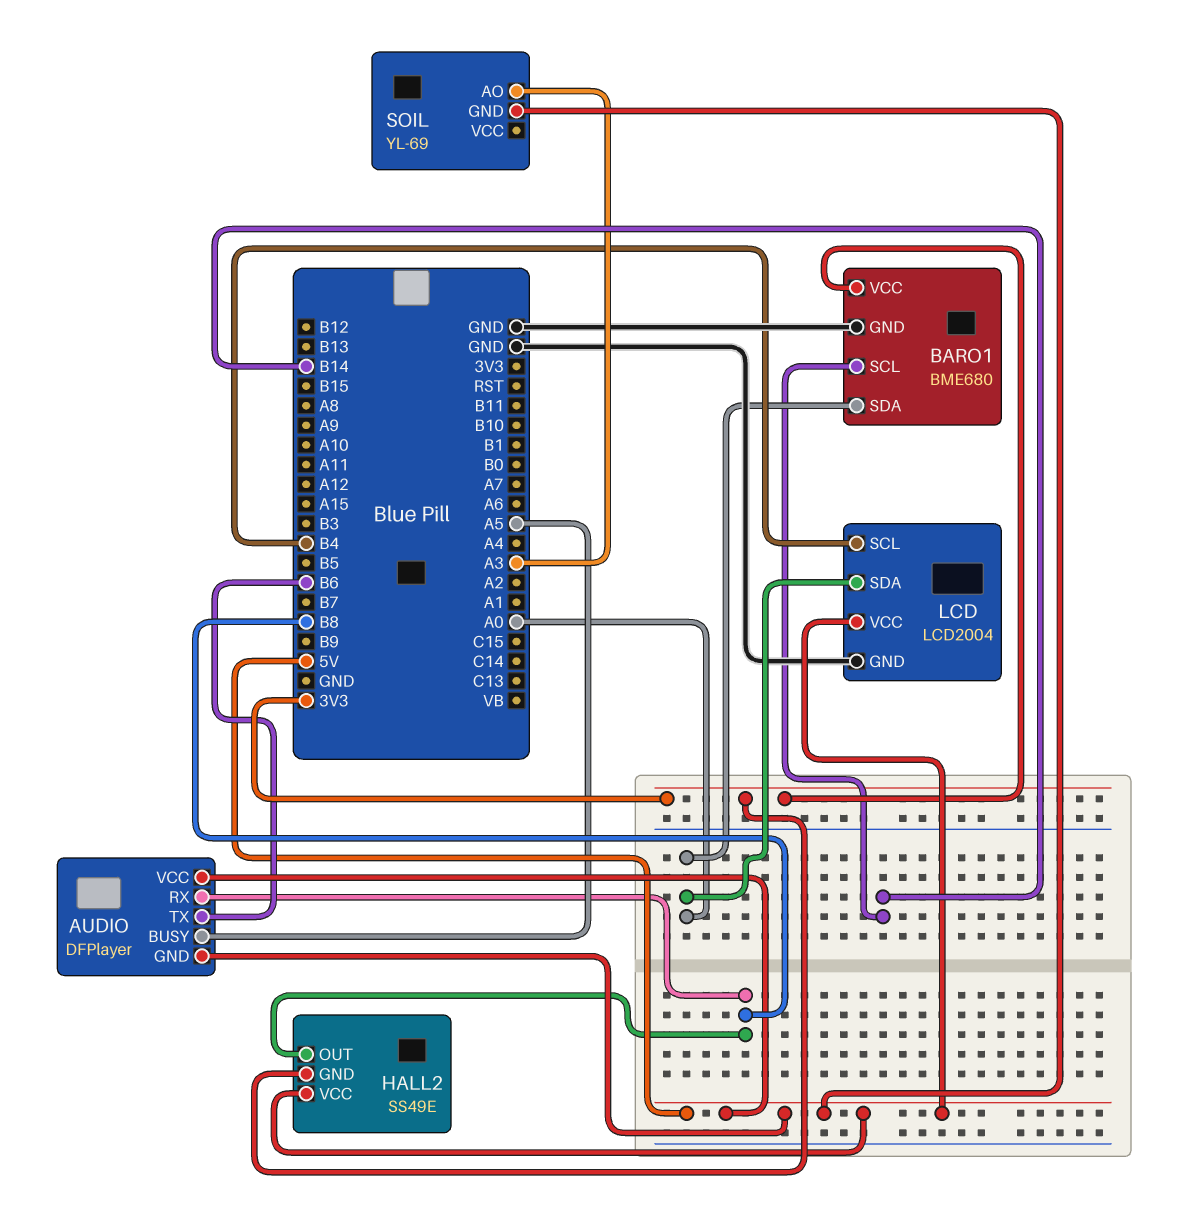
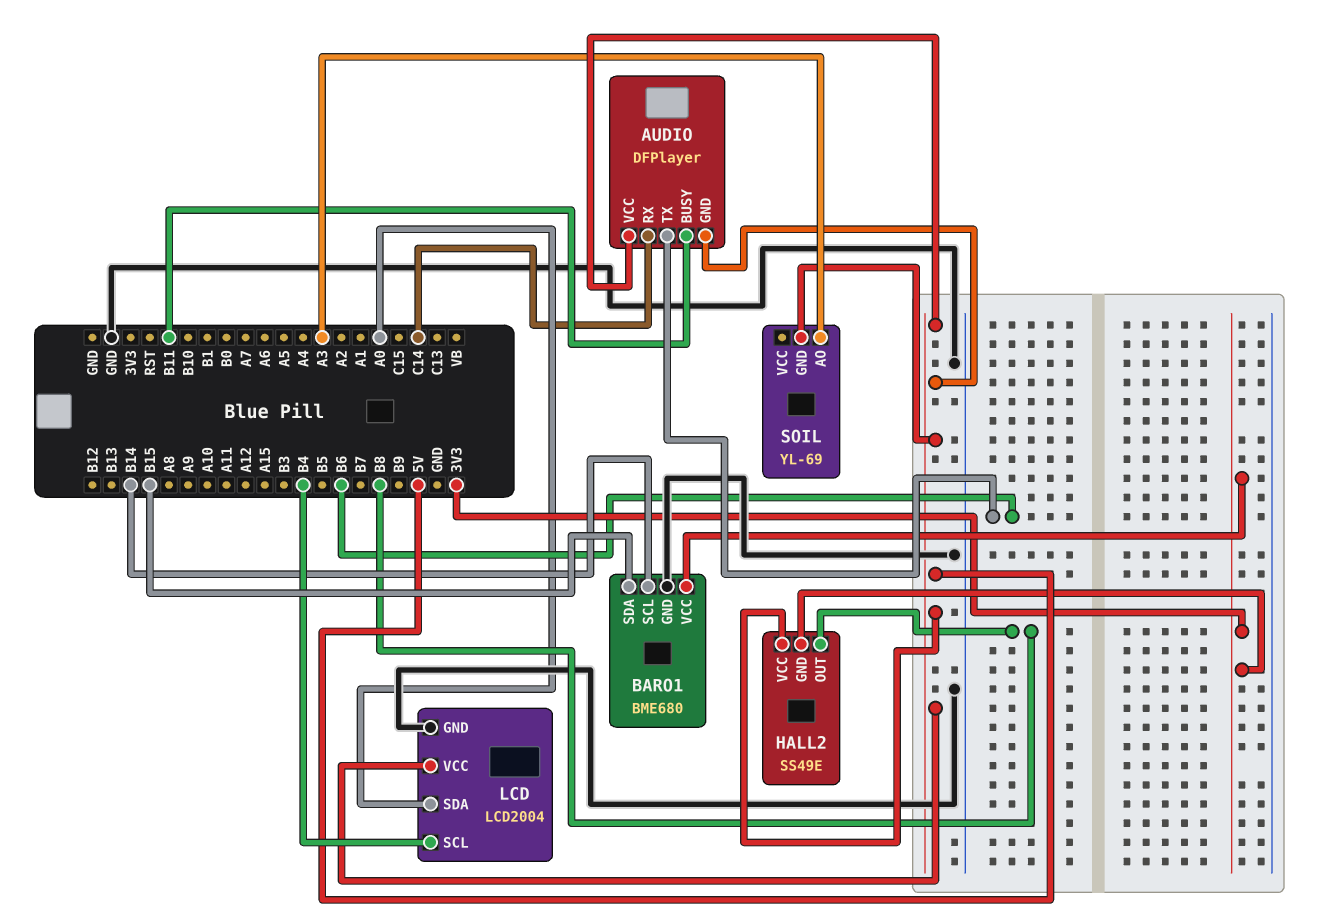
AUDIO pin BUSY: A5 -> B11
AUDIO pin RX: B8 -> C14
BARO1 pin SDA: A0 -> B15

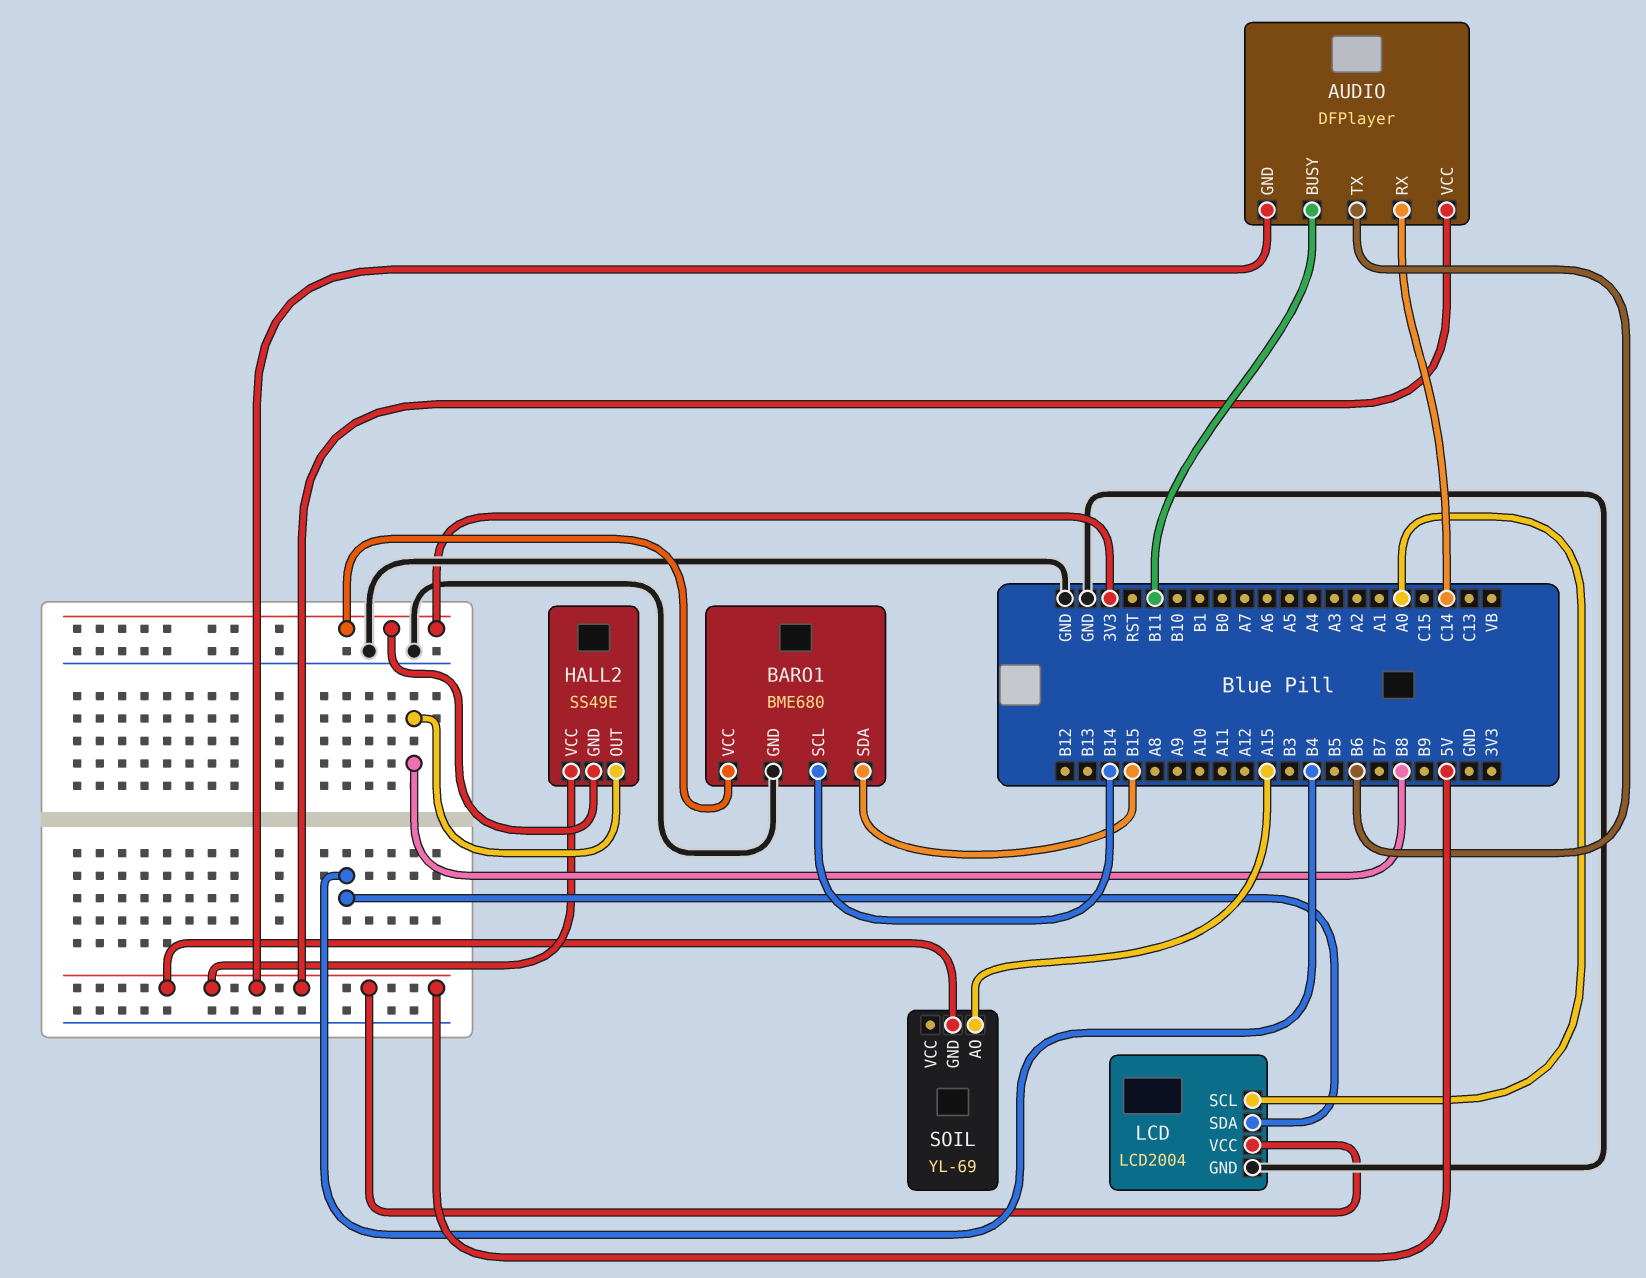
LCD pin SCL: B4 -> A0
LCD pin SDA: A0 -> B4
SOIL pin AO: A3 -> A15

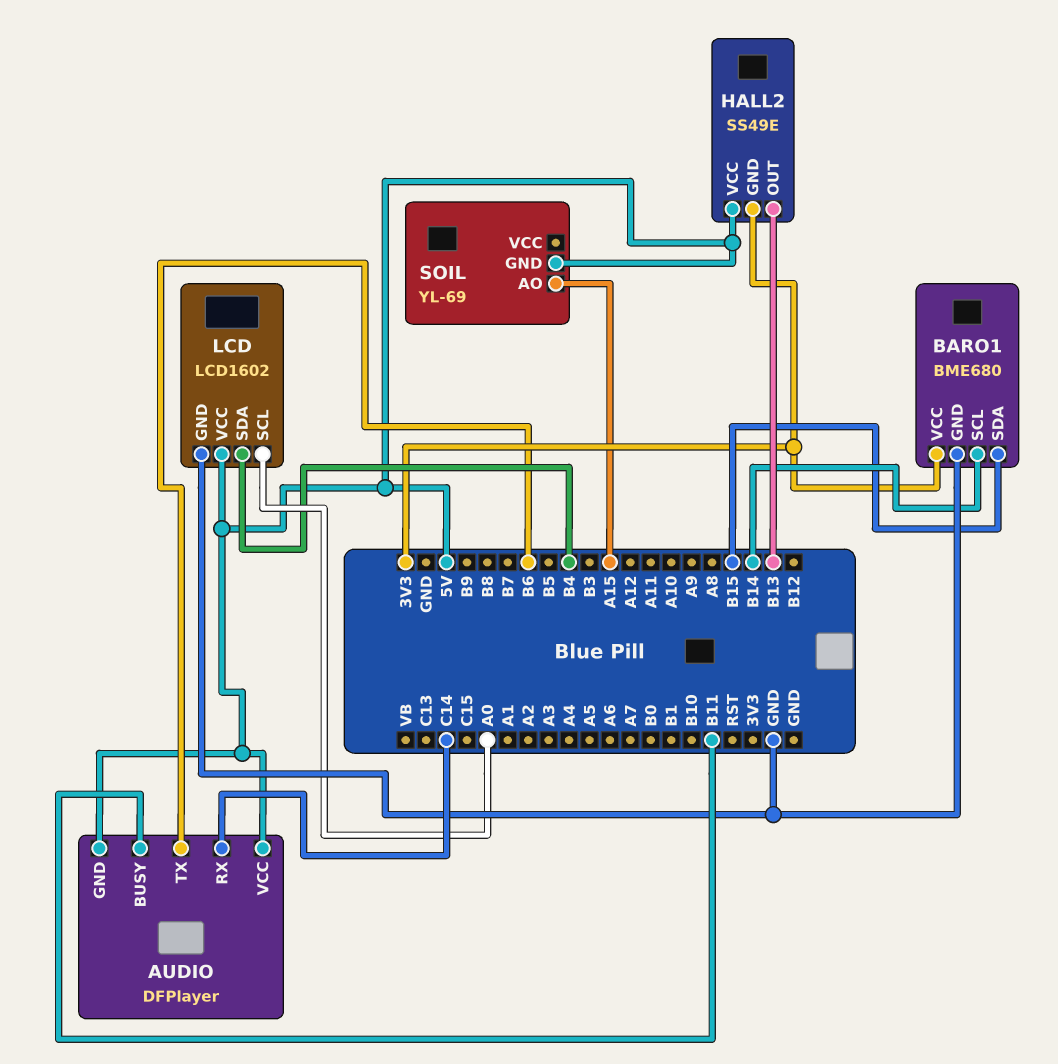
HALL2 pin OUT: B8 -> B13
LCD: LCD2004 -> LCD1602

